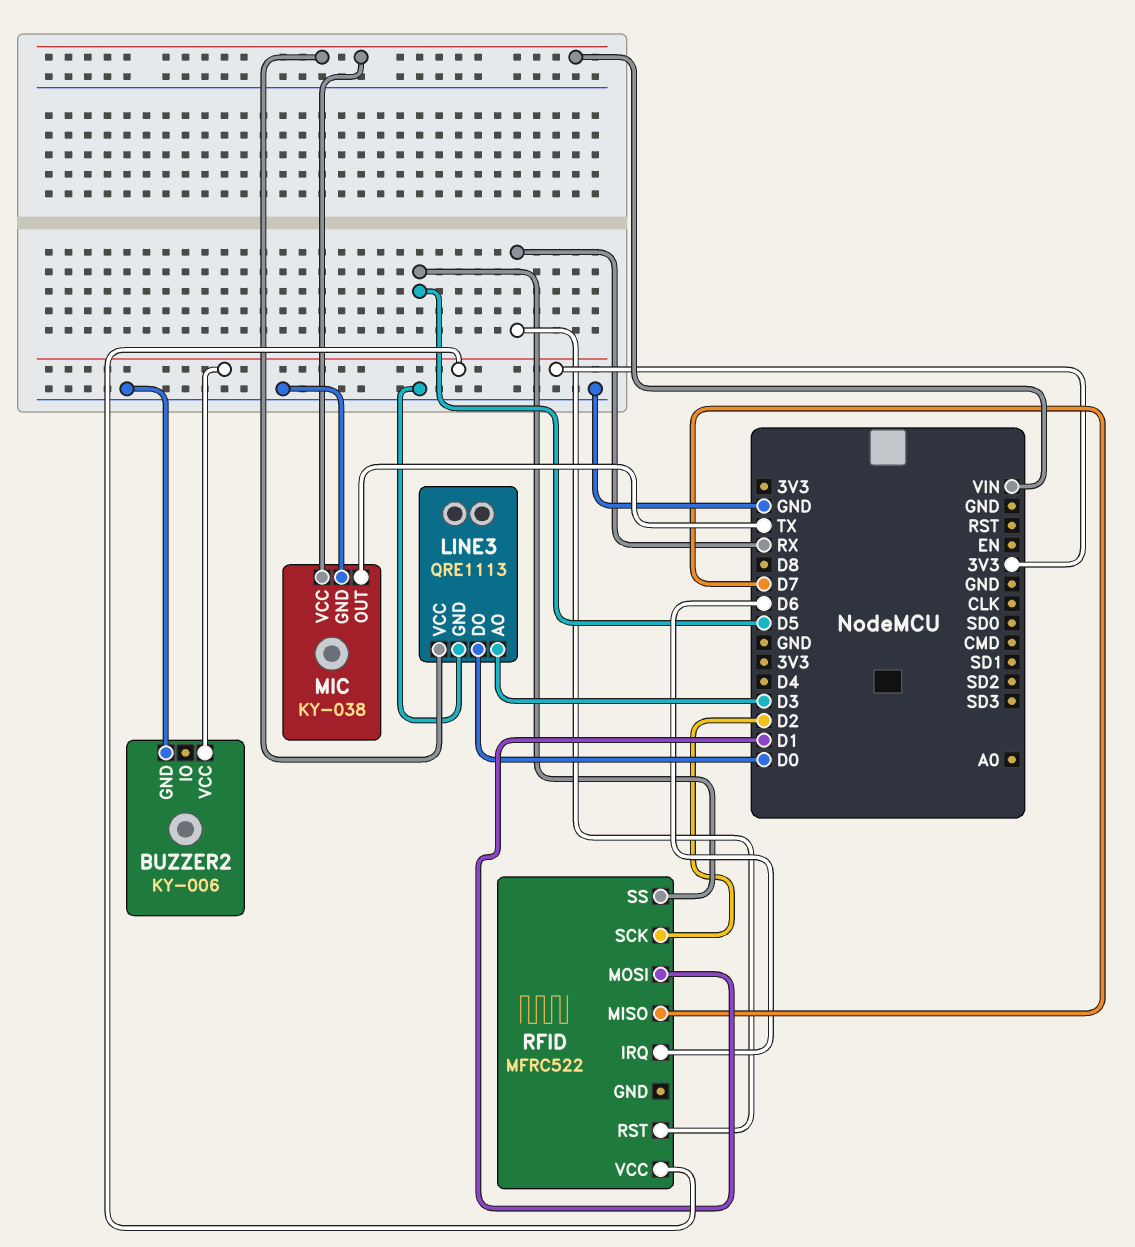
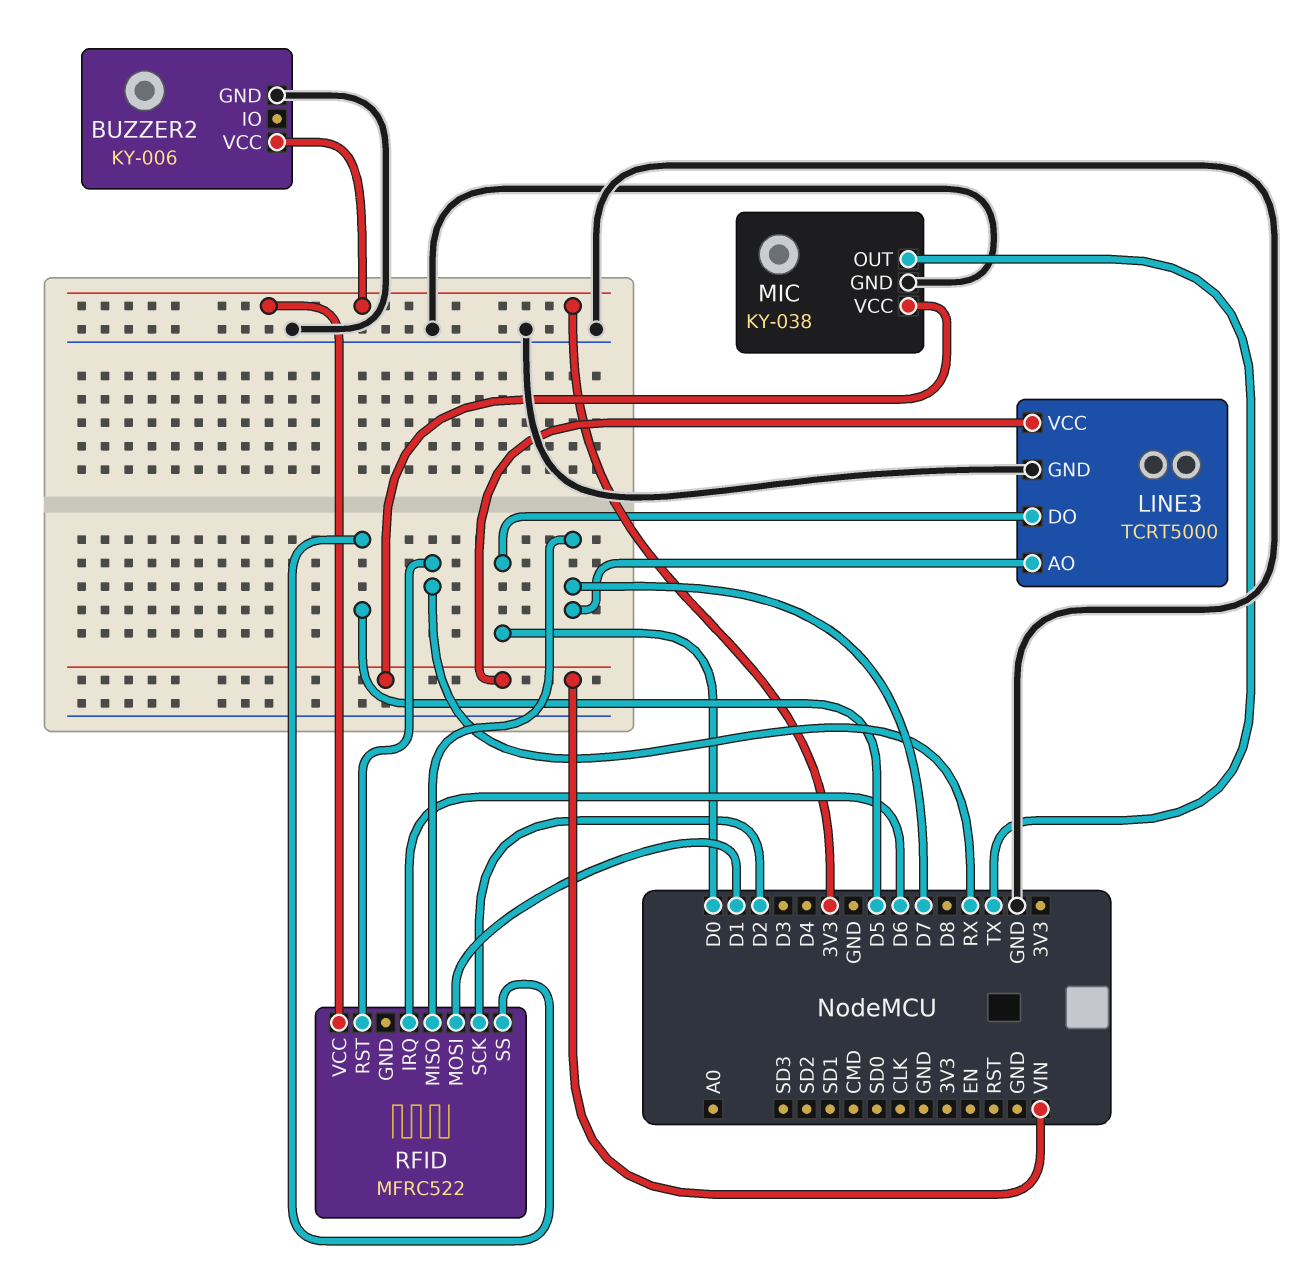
LINE3: QRE1113 -> TCRT5000
LINE3 pin AO: D3 -> D7

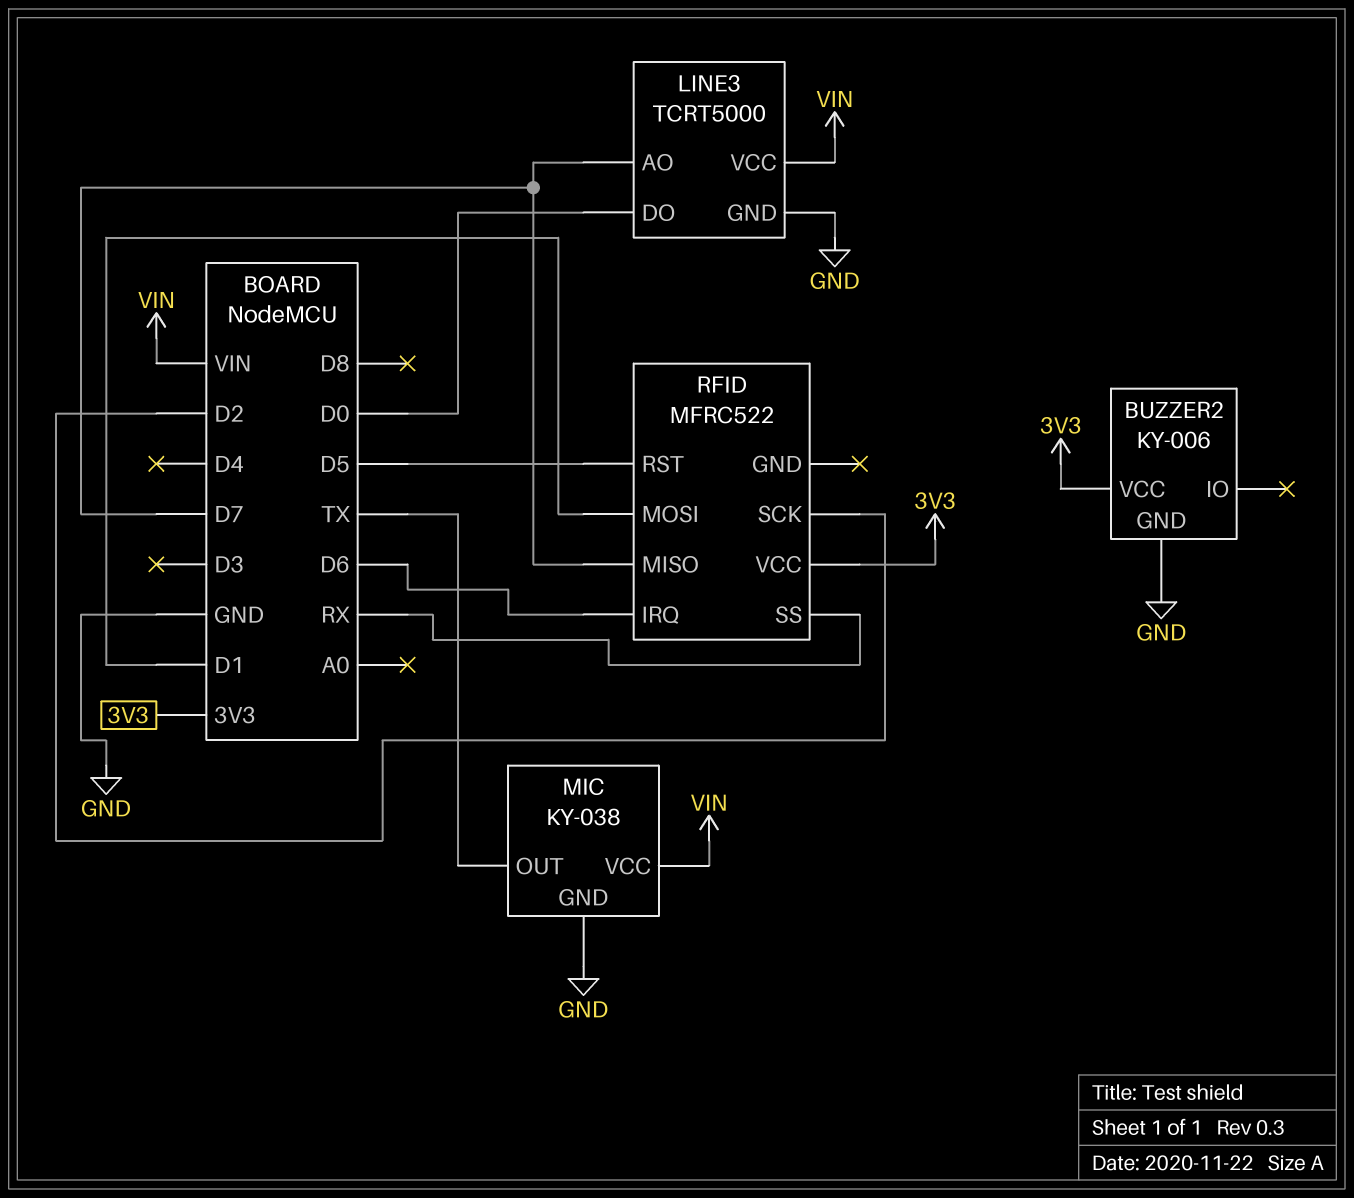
RFID pin RST: RX -> D5
RFID pin SS: D5 -> RX

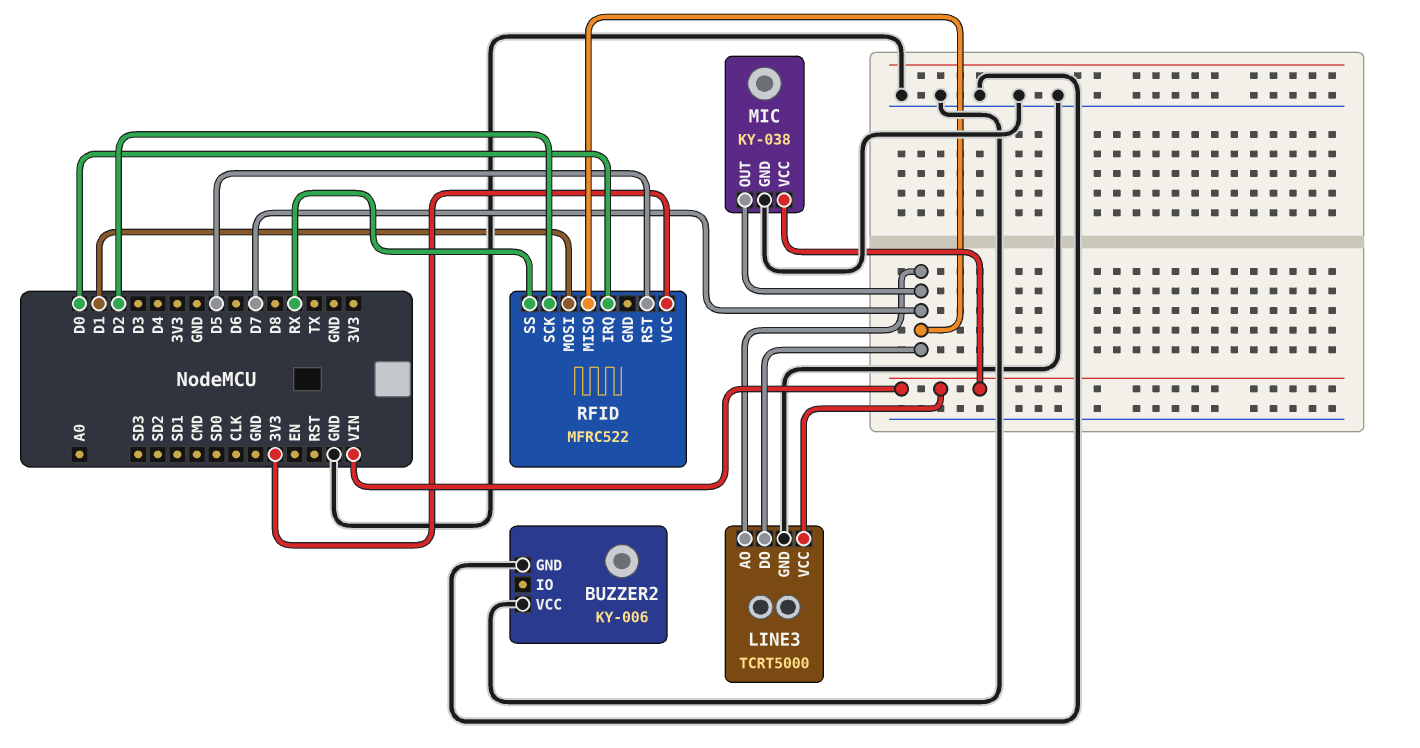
BUZZER2 pin VCC: 3V3 -> GND
LINE3 pin DO: D0 -> D7
MIC pin OUT: TX -> D7
RFID pin IRQ: D6 -> D0

